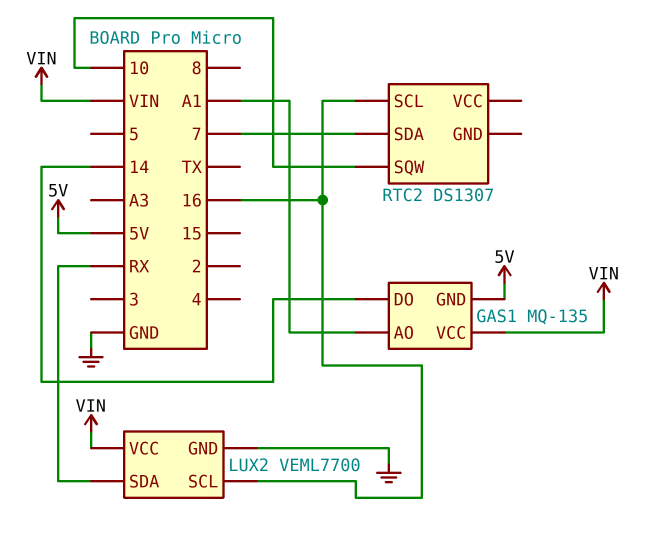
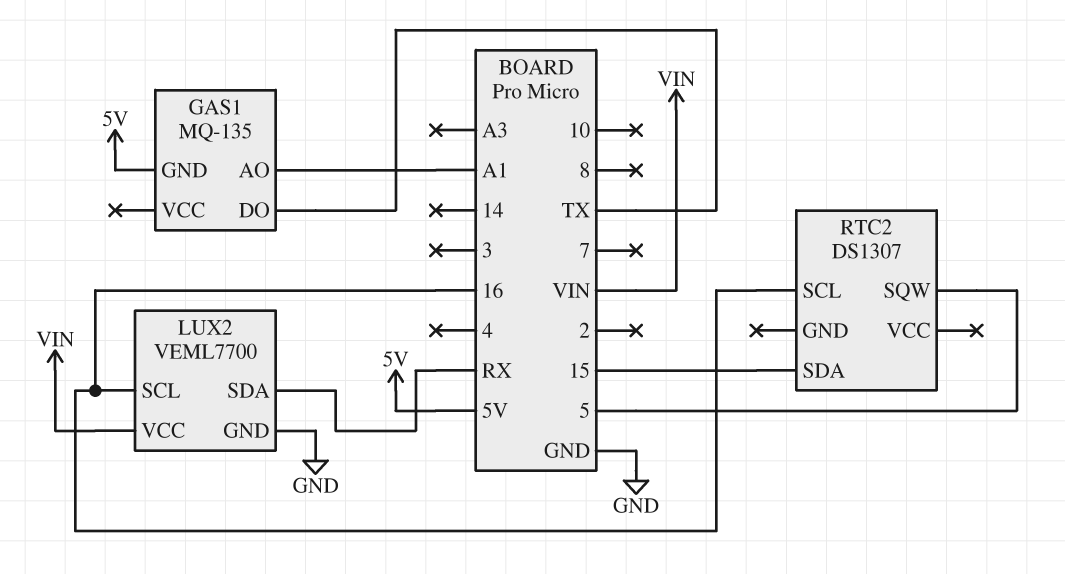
GAS1 pin DO: 14 -> TX
GAS1 pin VCC: VIN -> none
RTC2 pin SDA: 7 -> 15
RTC2 pin SQW: 10 -> 5

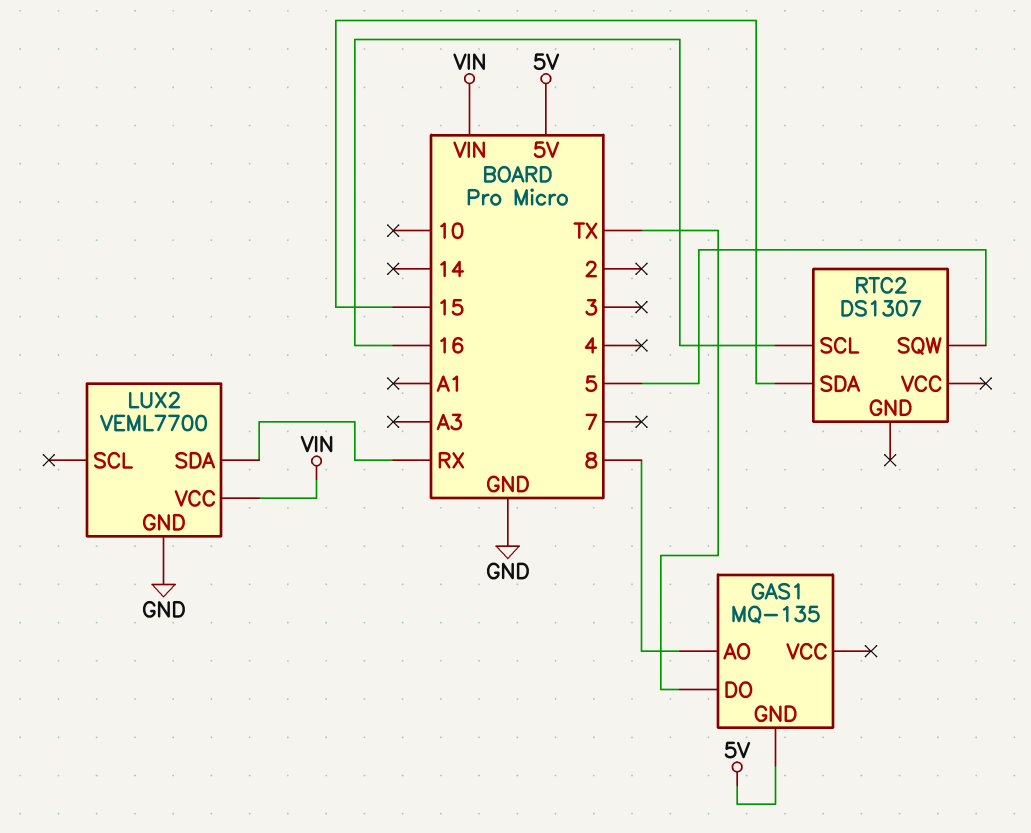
GAS1 pin AO: A1 -> 8
LUX2 pin SCL: 16 -> none

